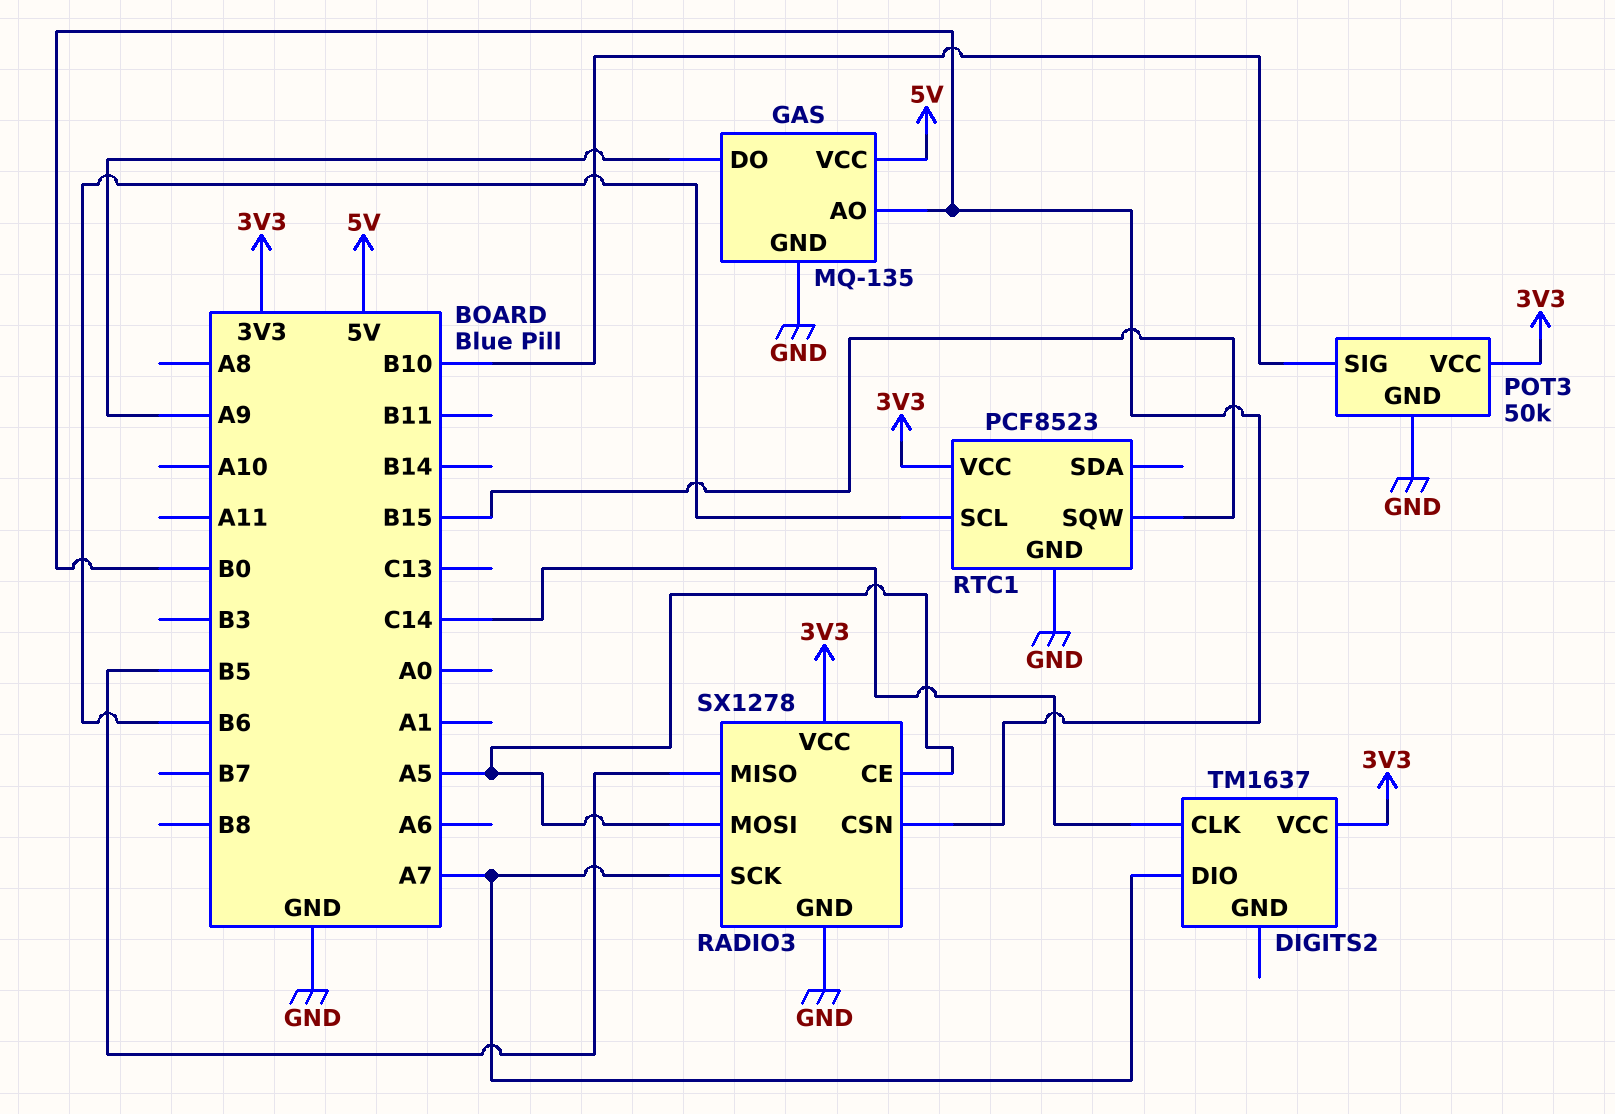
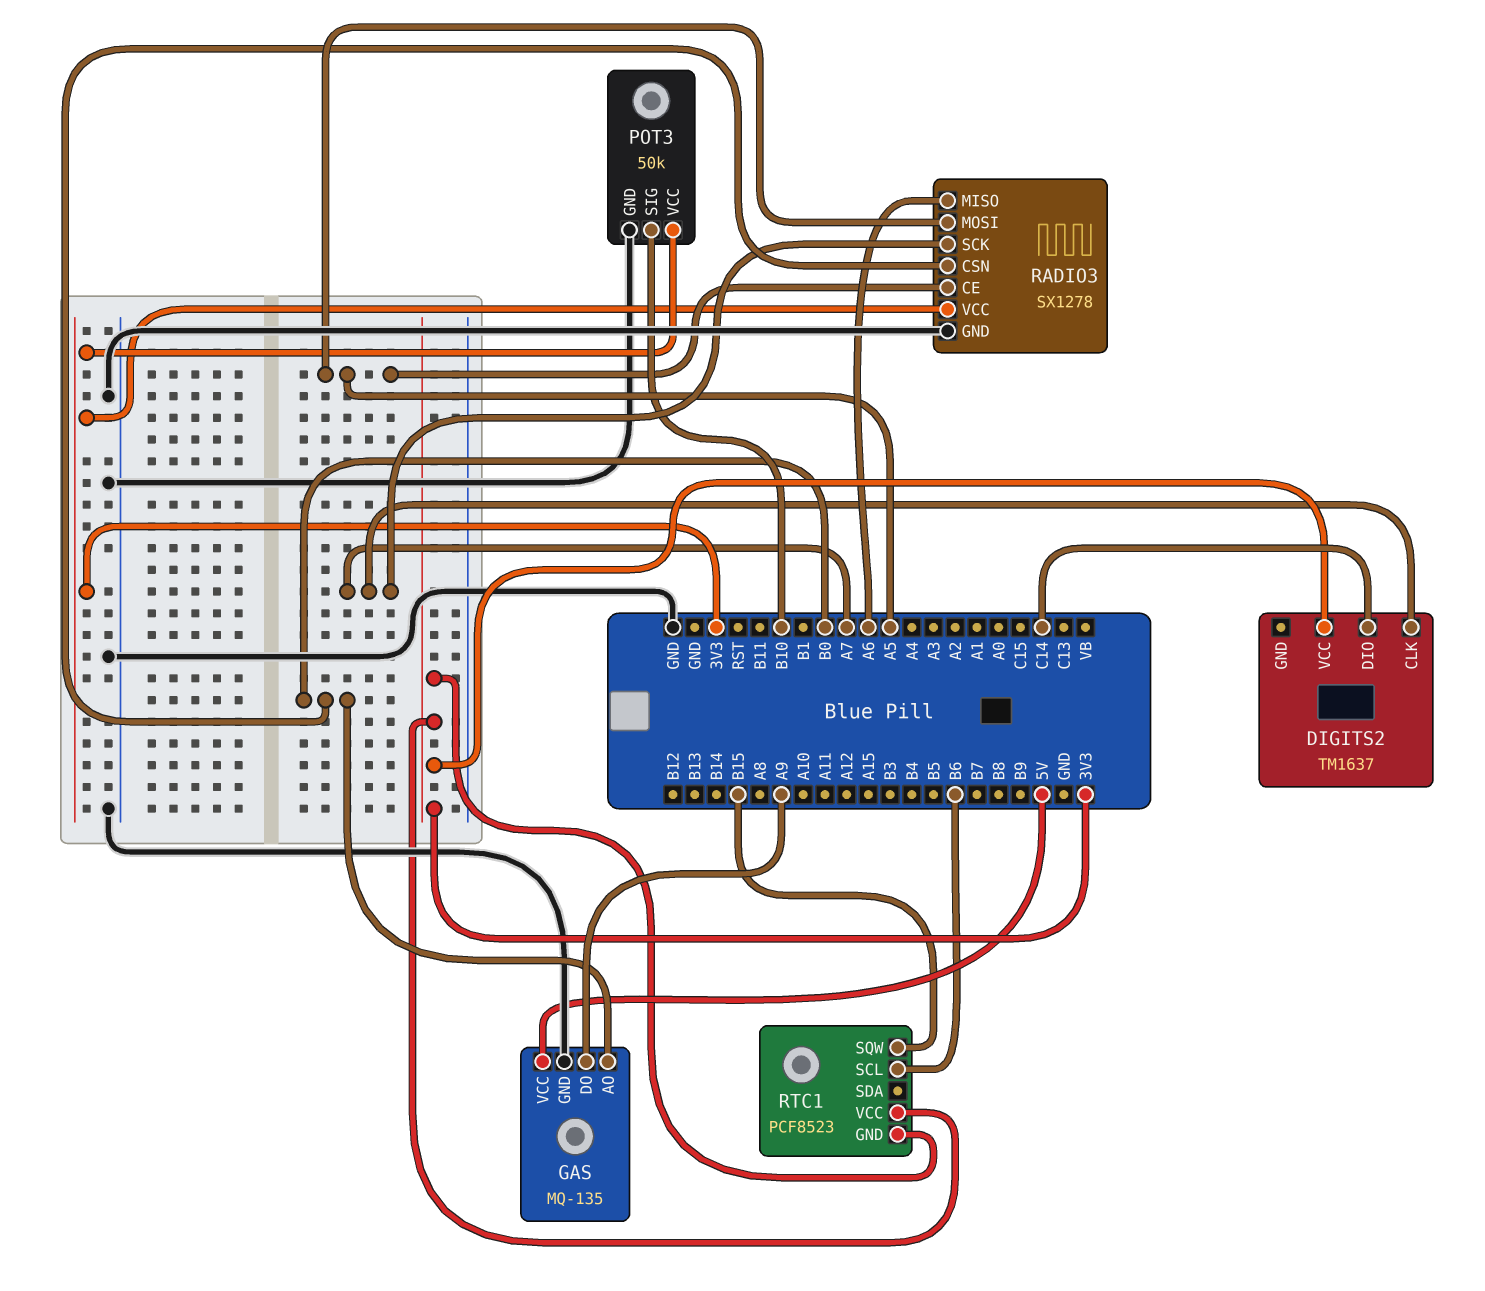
DIGITS2 pin CLK: C14 -> A7
DIGITS2 pin DIO: A7 -> C14
RADIO3 pin MISO: B5 -> A6
RTC1 pin GND: GND -> 3V3

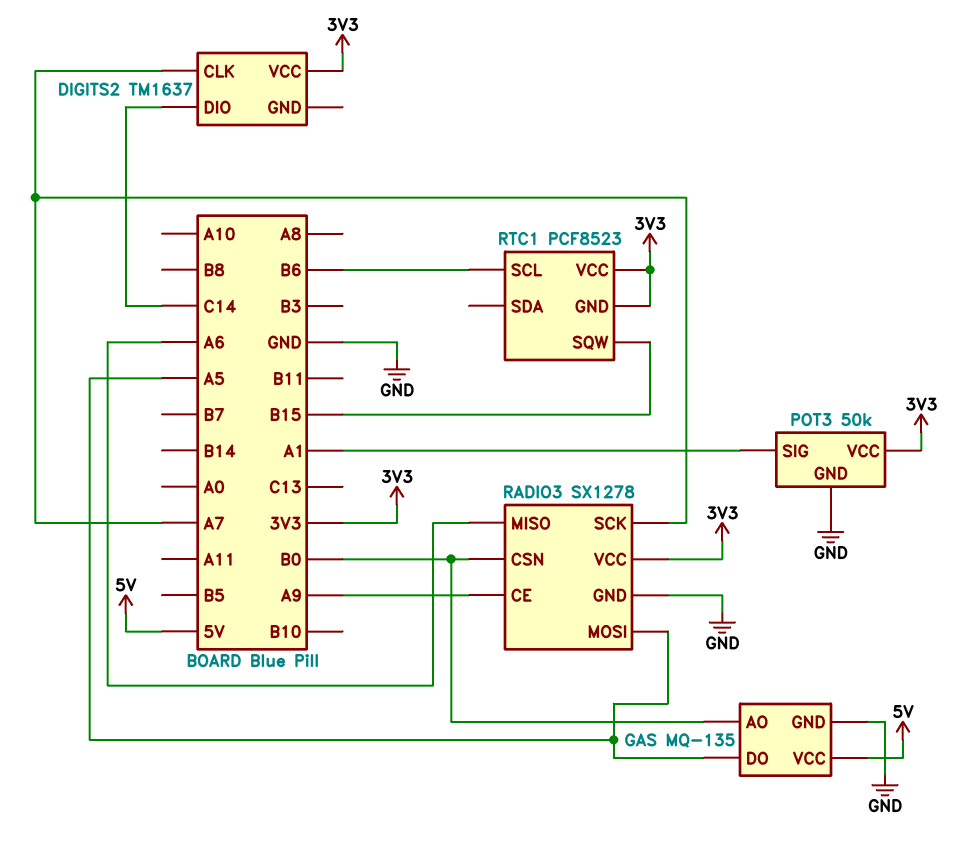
GAS pin DO: A9 -> A5
POT3 pin SIG: B10 -> A1
RADIO3 pin CE: A5 -> A9

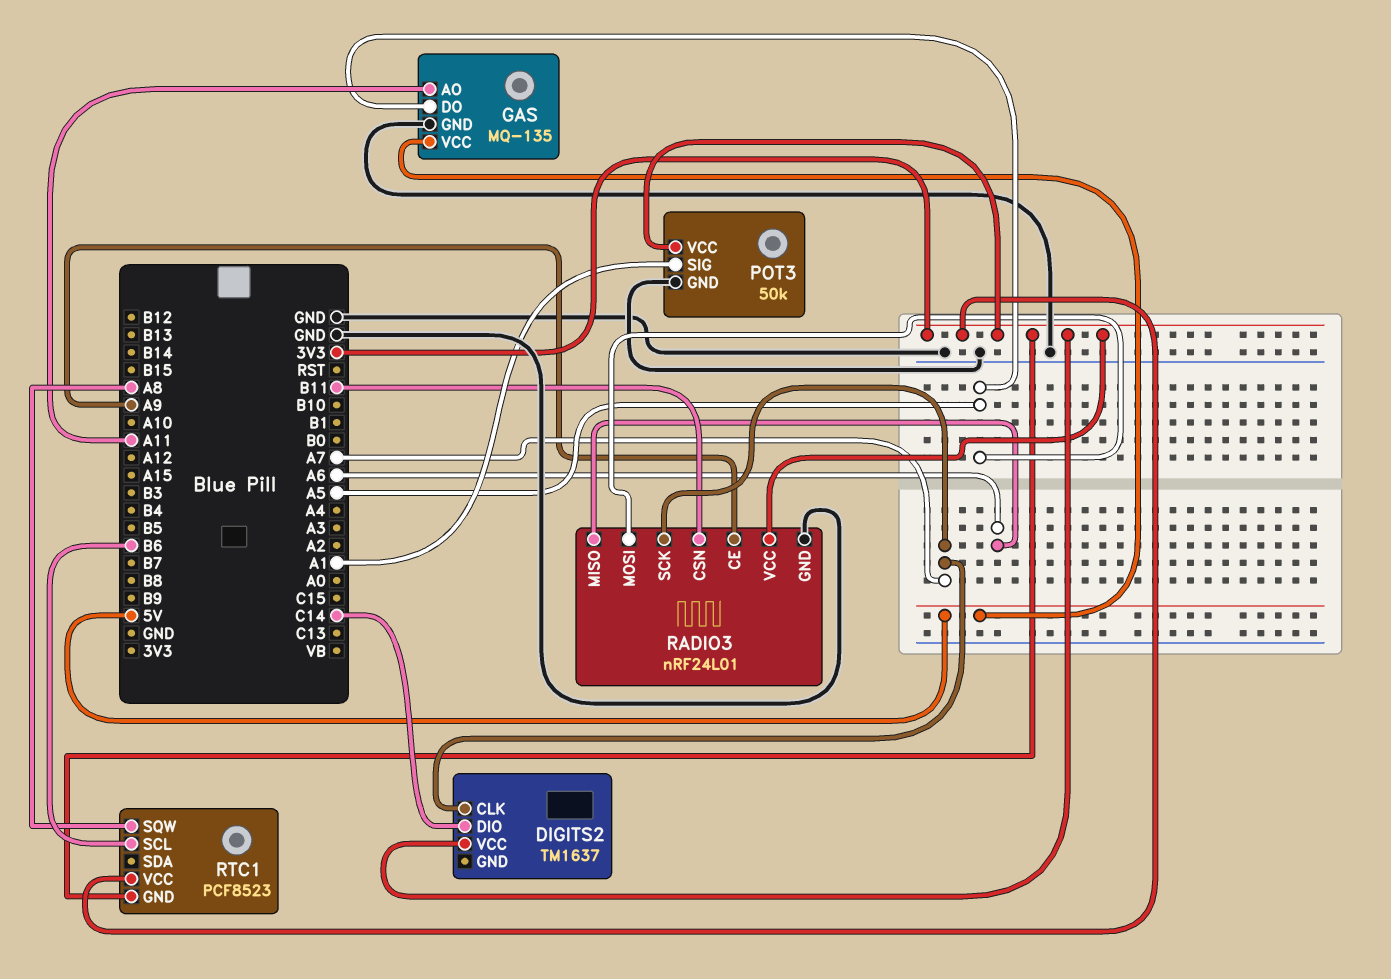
GAS pin AO: B0 -> A11
RADIO3: SX1278 -> nRF24L01
RADIO3 pin CSN: B0 -> B11
RTC1 pin SQW: B15 -> A8

